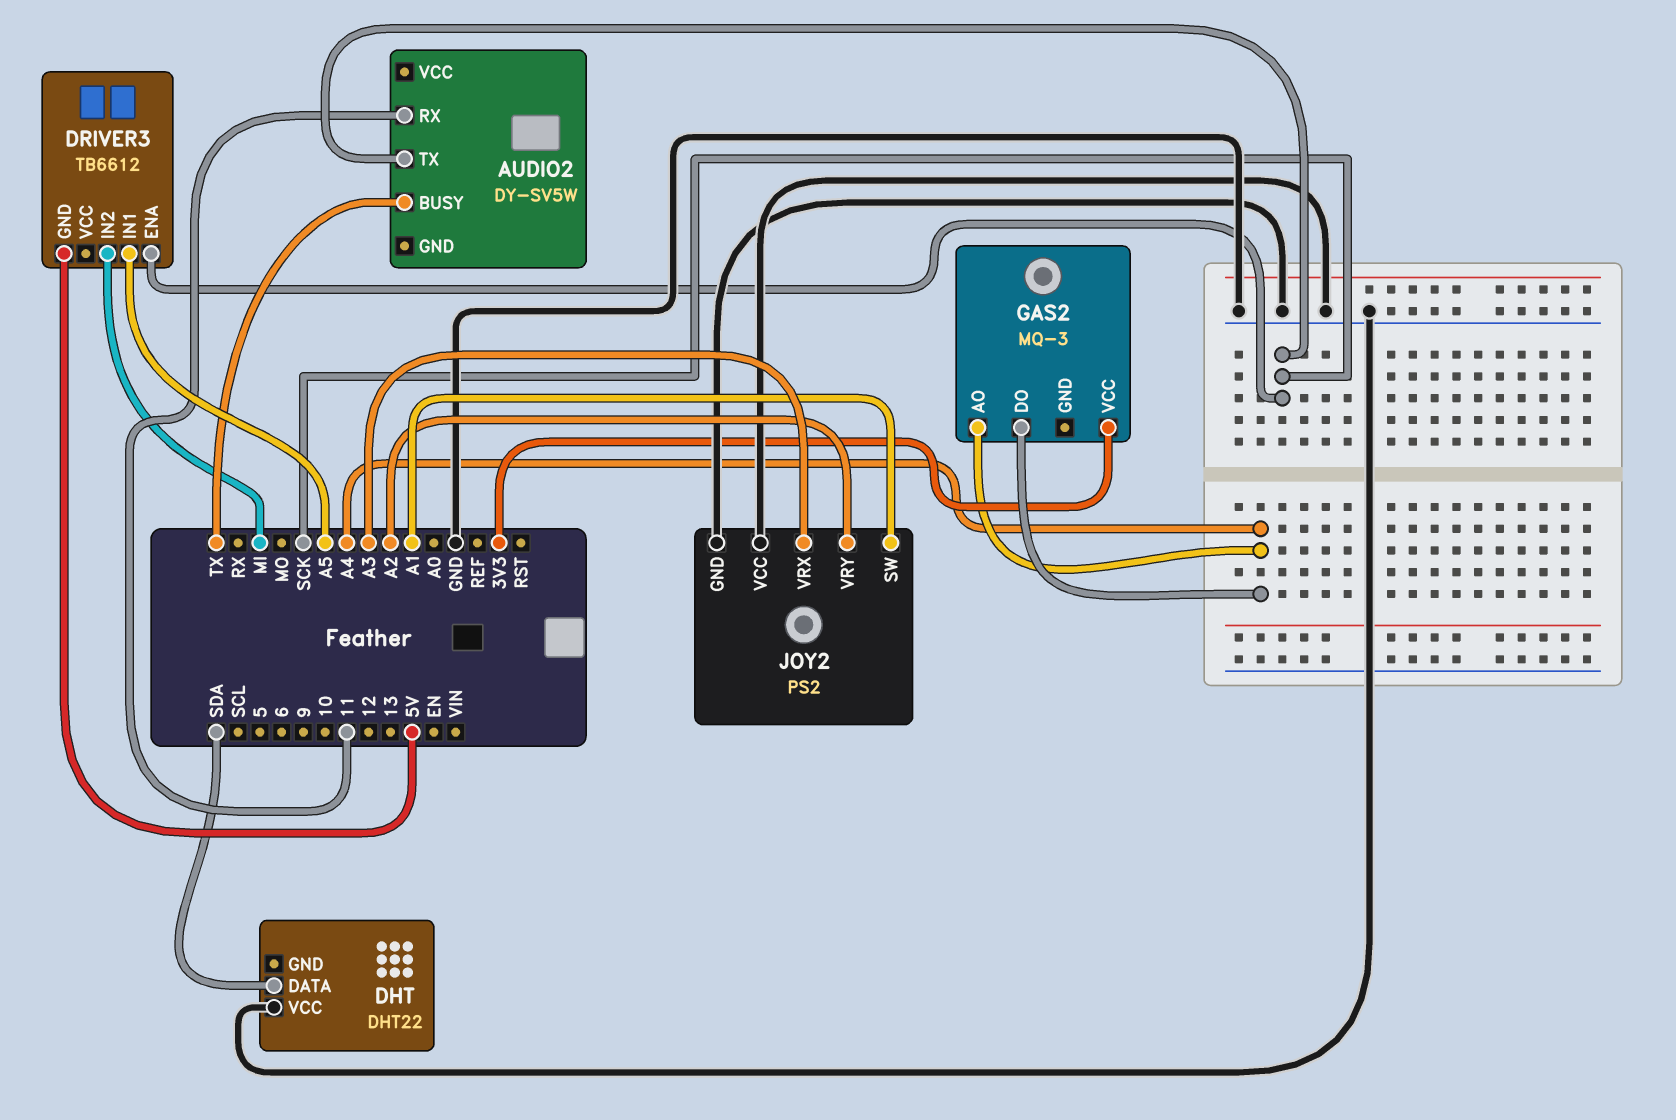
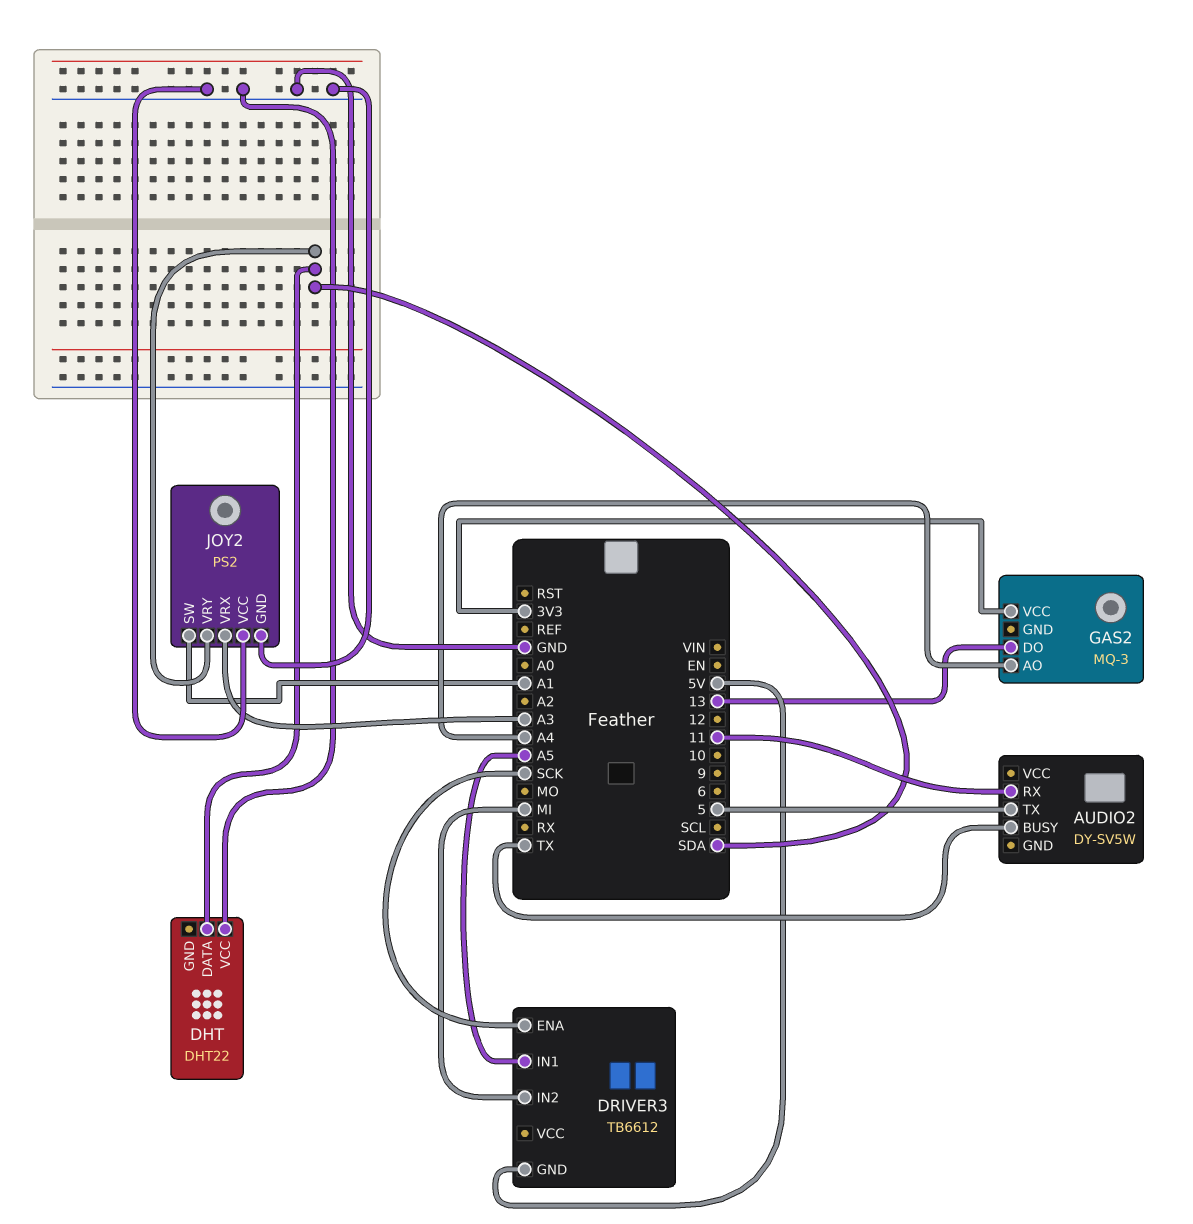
AUDIO2 pin TX: SCK -> 5
GAS2 pin DO: A4 -> 13
JOY2 pin VRY: A2 -> SDA

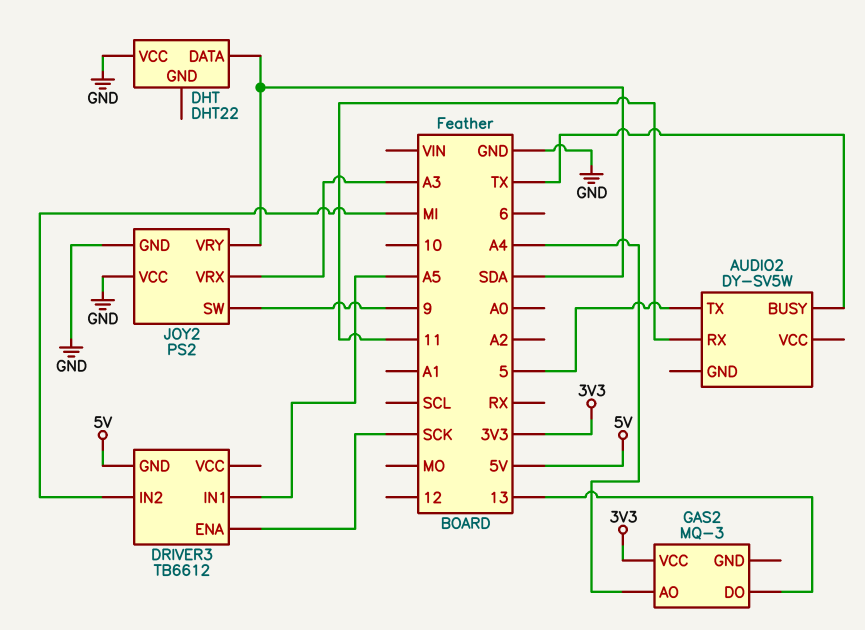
JOY2 pin SW: A1 -> 9

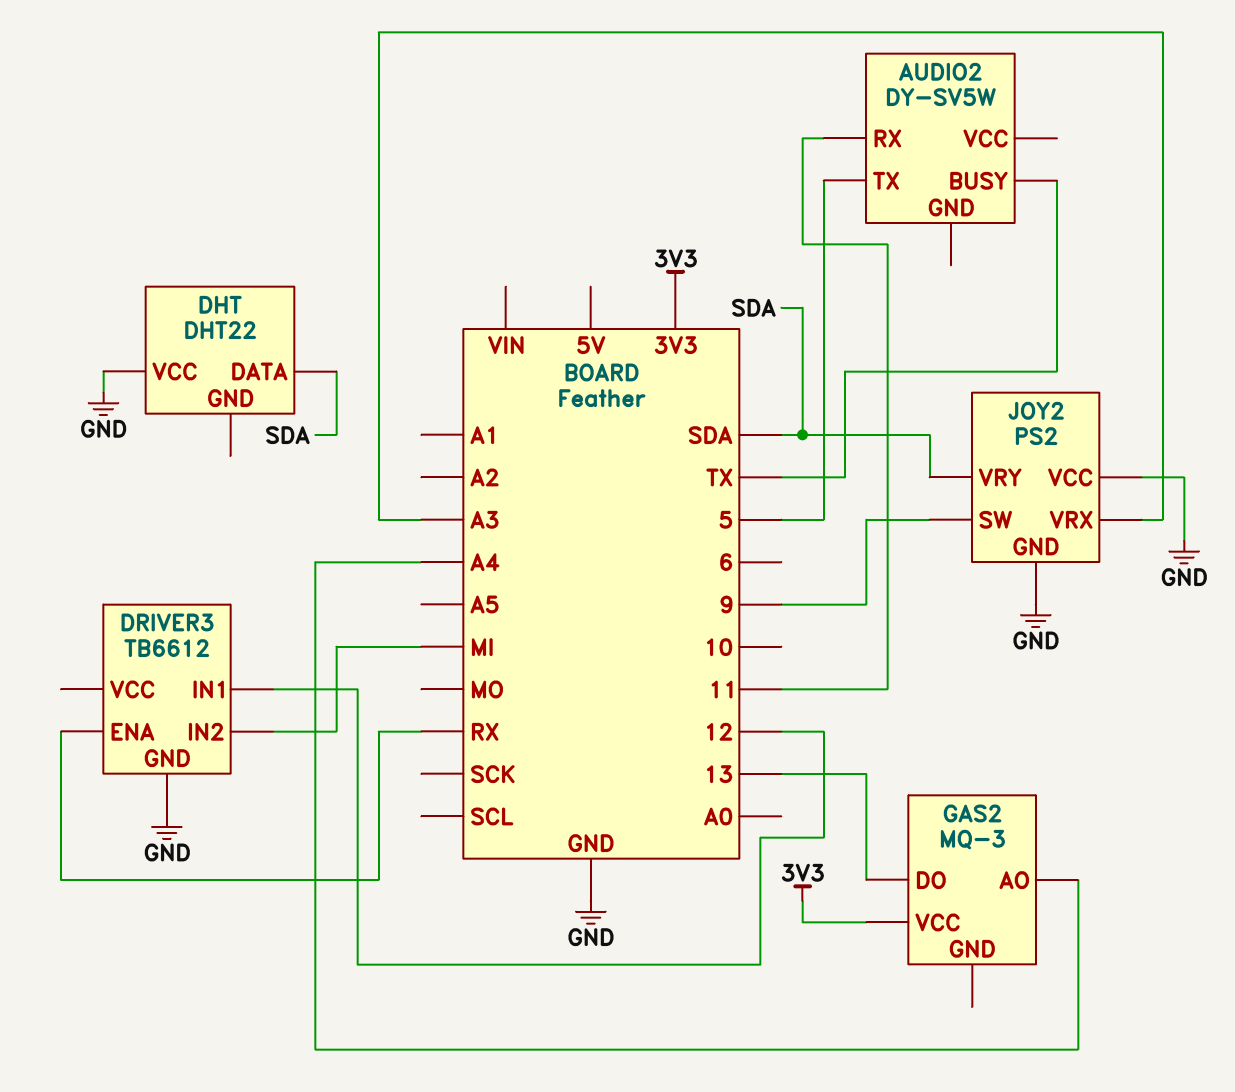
DRIVER3 pin ENA: SCK -> RX
DRIVER3 pin GND: 5V -> GND
DRIVER3 pin IN1: A5 -> 12

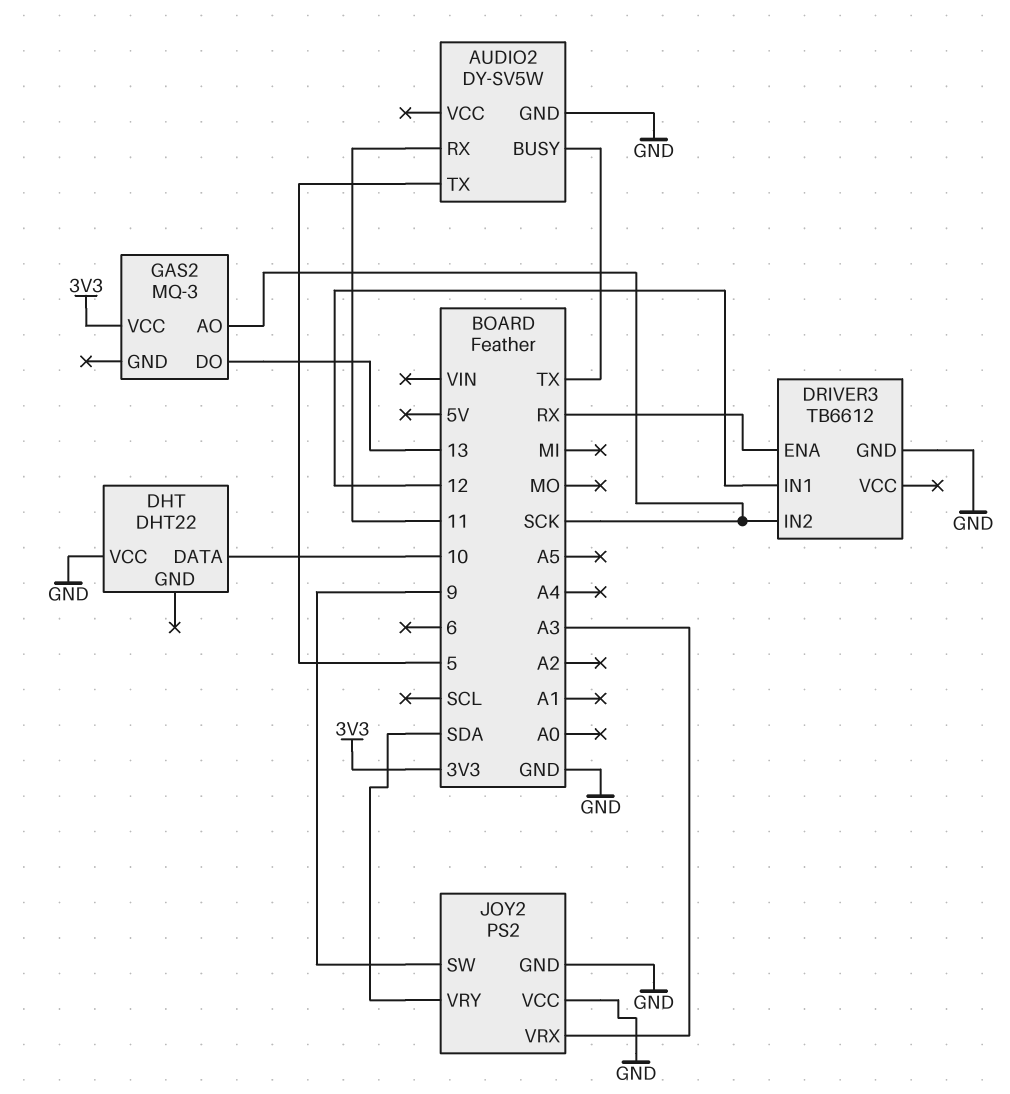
AUDIO2 pin GND: none -> GND
DHT pin DATA: SDA -> 10
DRIVER3 pin IN2: MI -> SCK
GAS2 pin AO: A4 -> SCK

